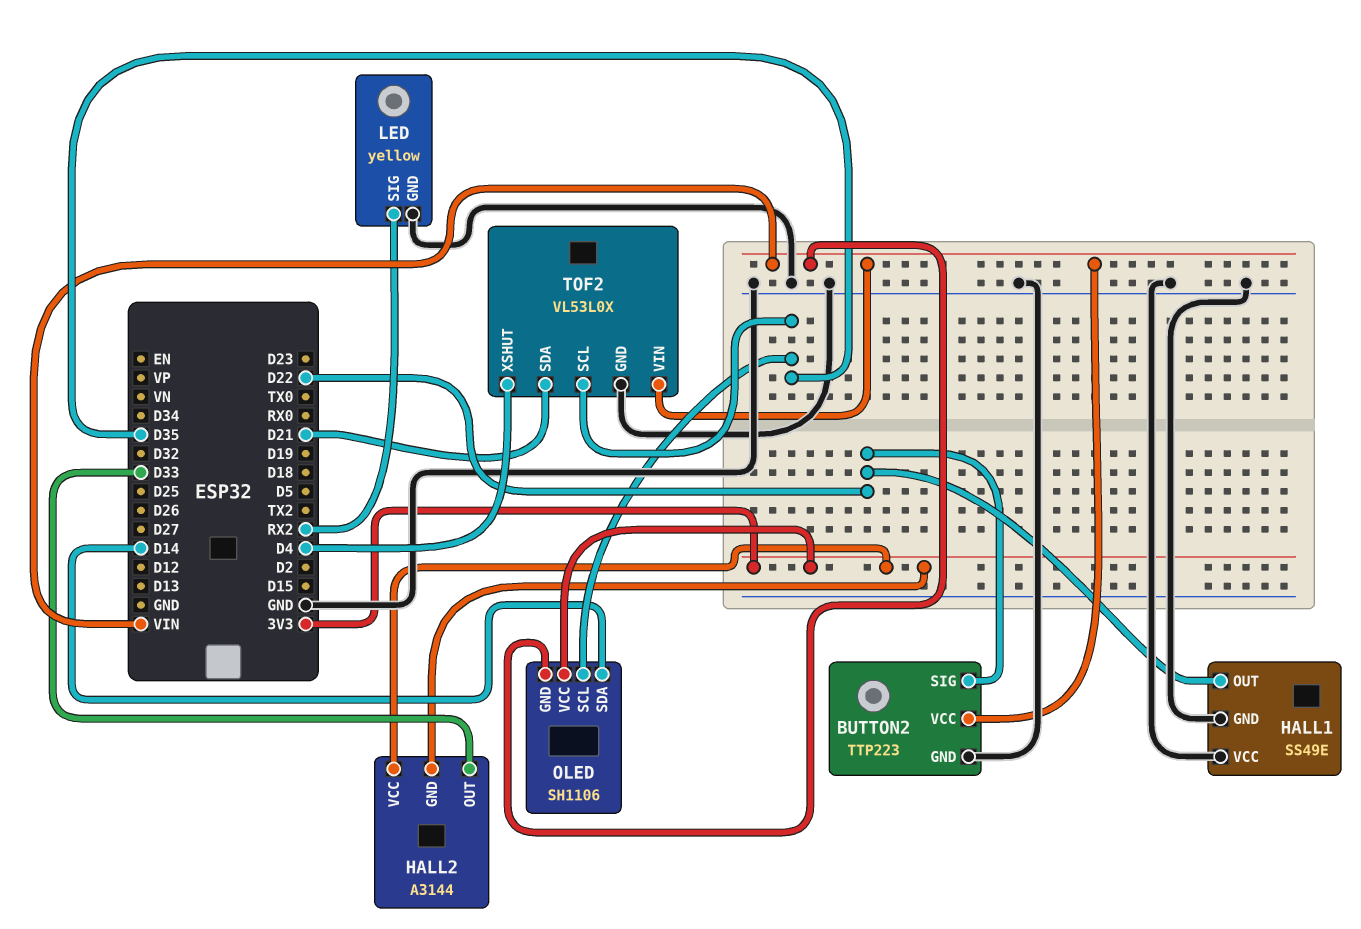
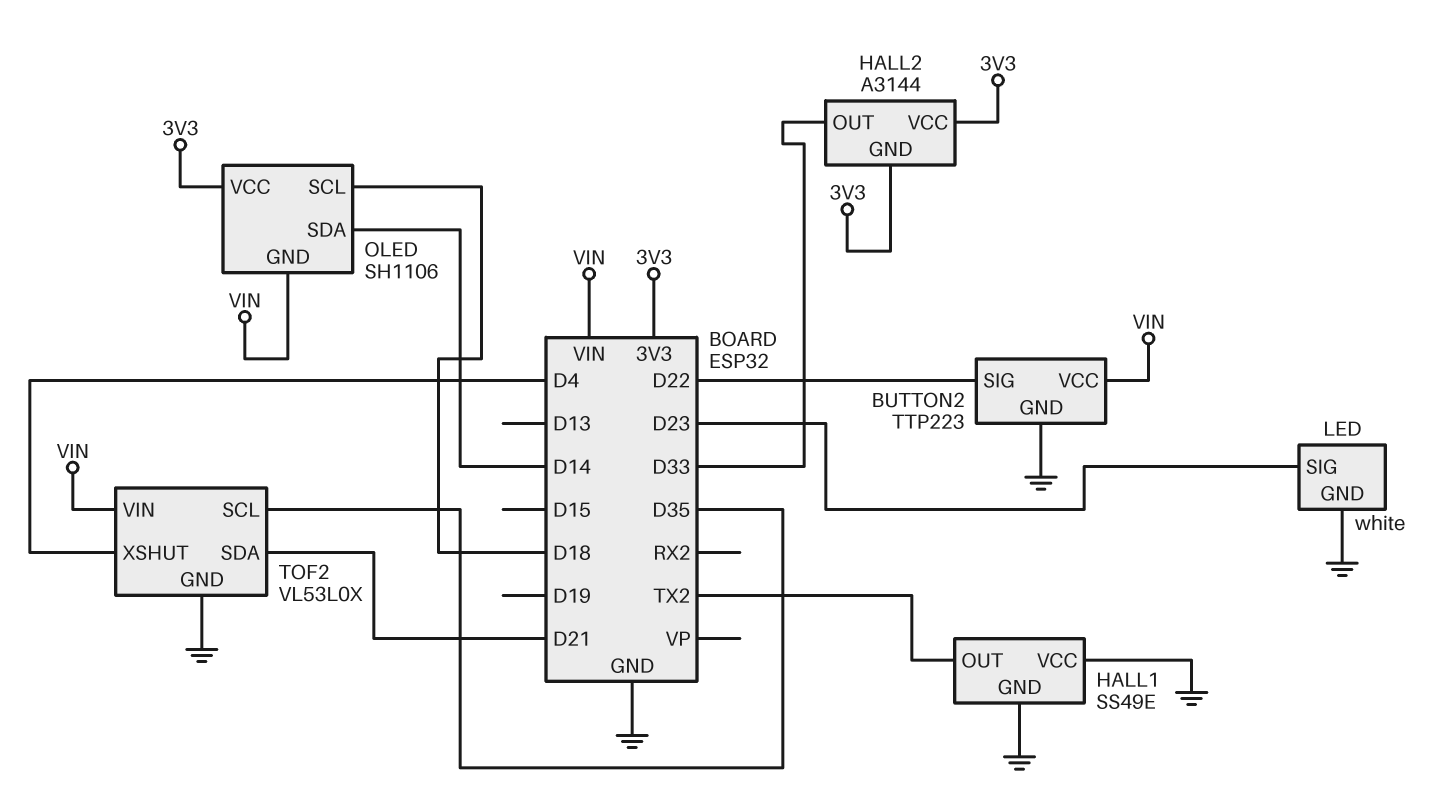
HALL1 pin OUT: D22 -> TX2
LED: yellow -> white
LED pin SIG: RX2 -> D23
OLED pin SCL: D35 -> D18

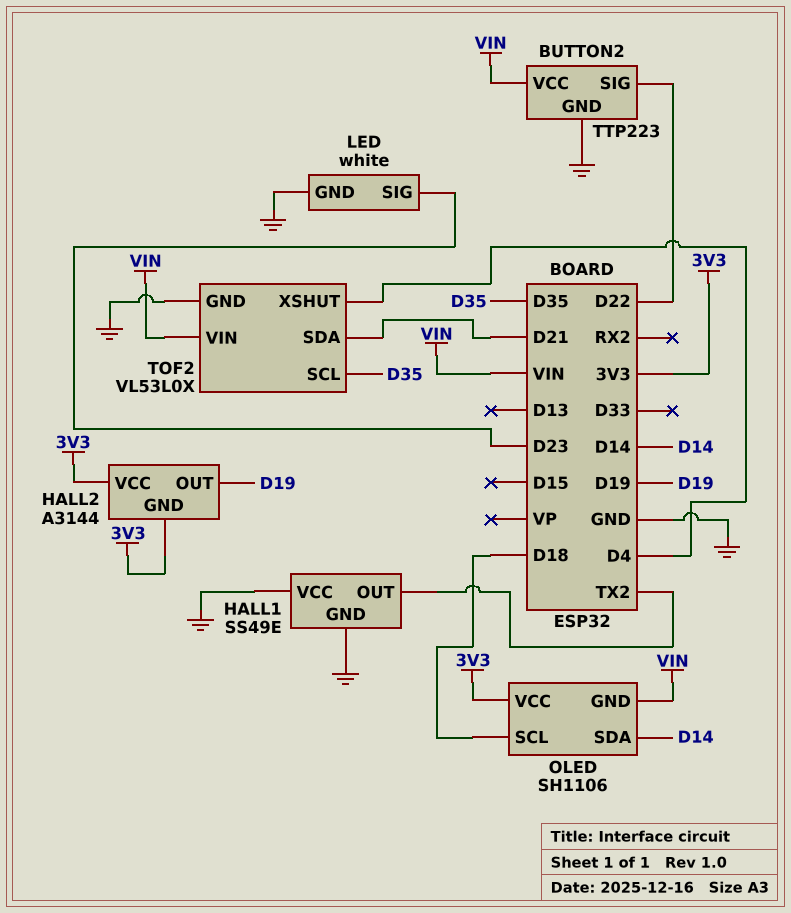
HALL2 pin OUT: D33 -> D19

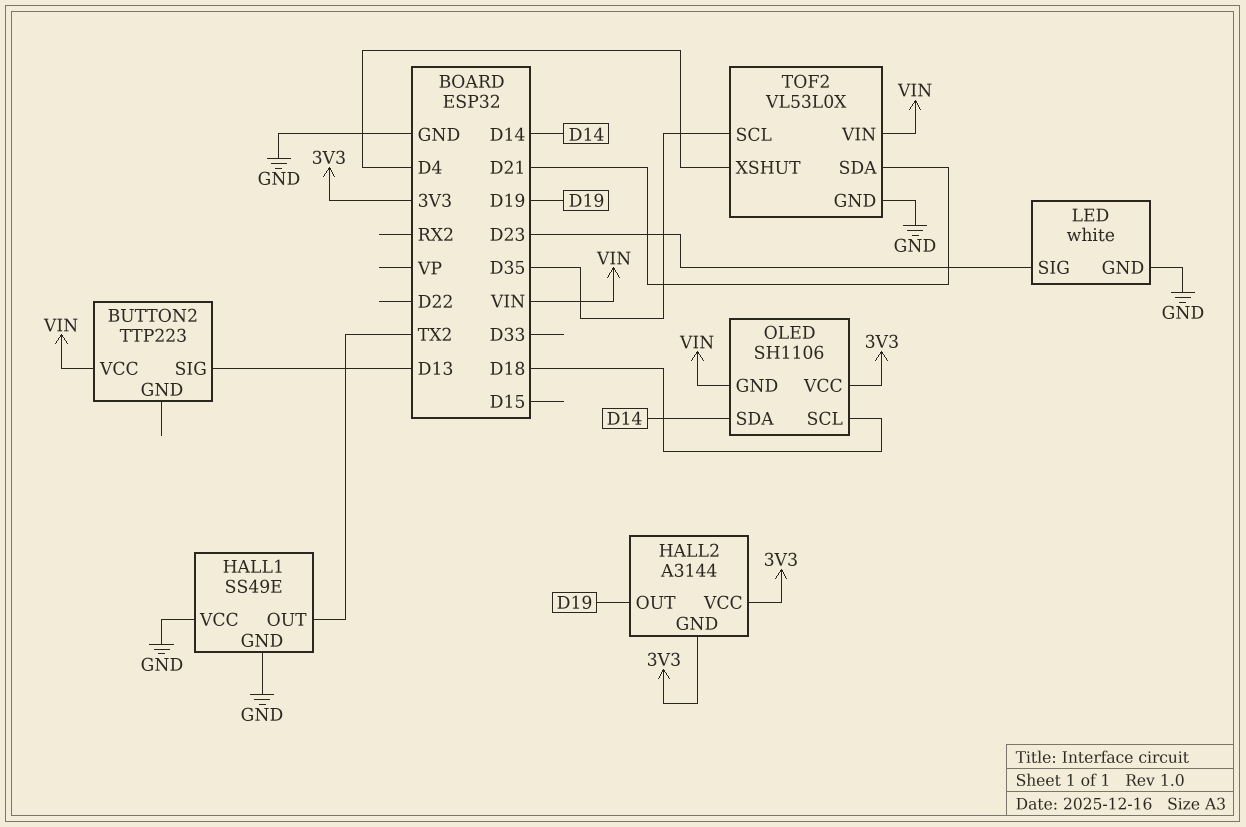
BUTTON2 pin GND: GND -> none
BUTTON2 pin SIG: D22 -> D13

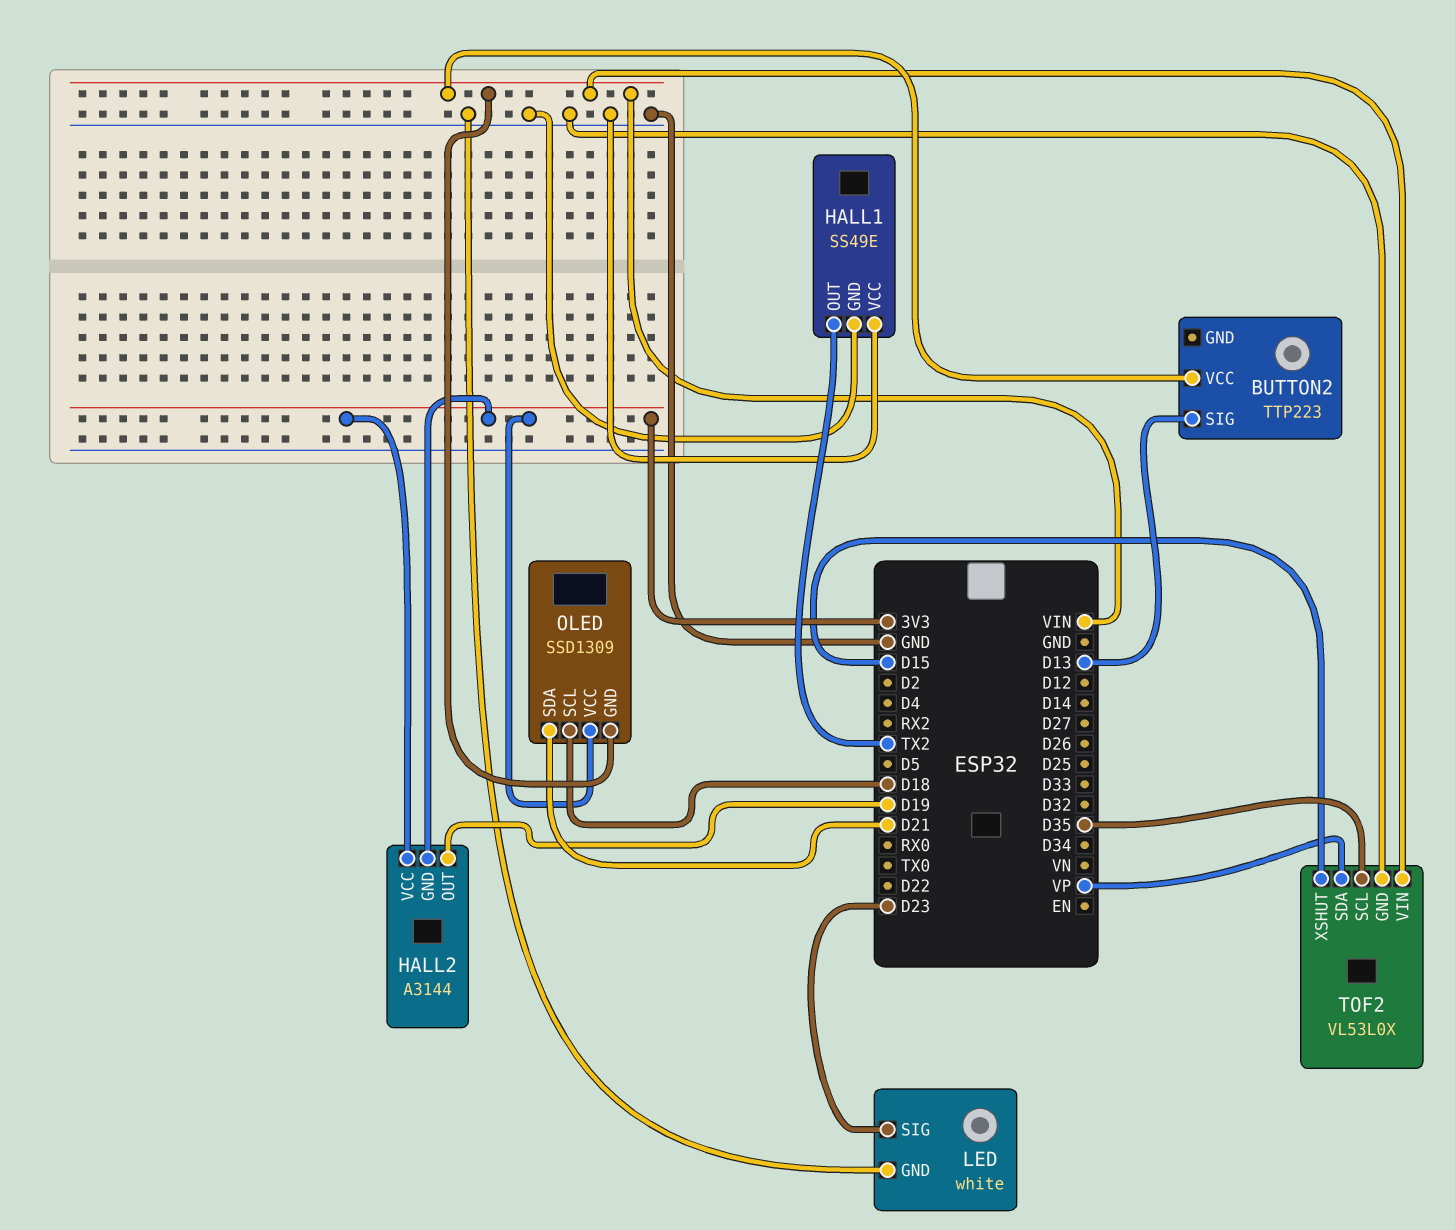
OLED: SH1106 -> SSD1309
OLED pin SDA: D14 -> D21
TOF2 pin SDA: D21 -> VP
TOF2 pin XSHUT: D4 -> D15

